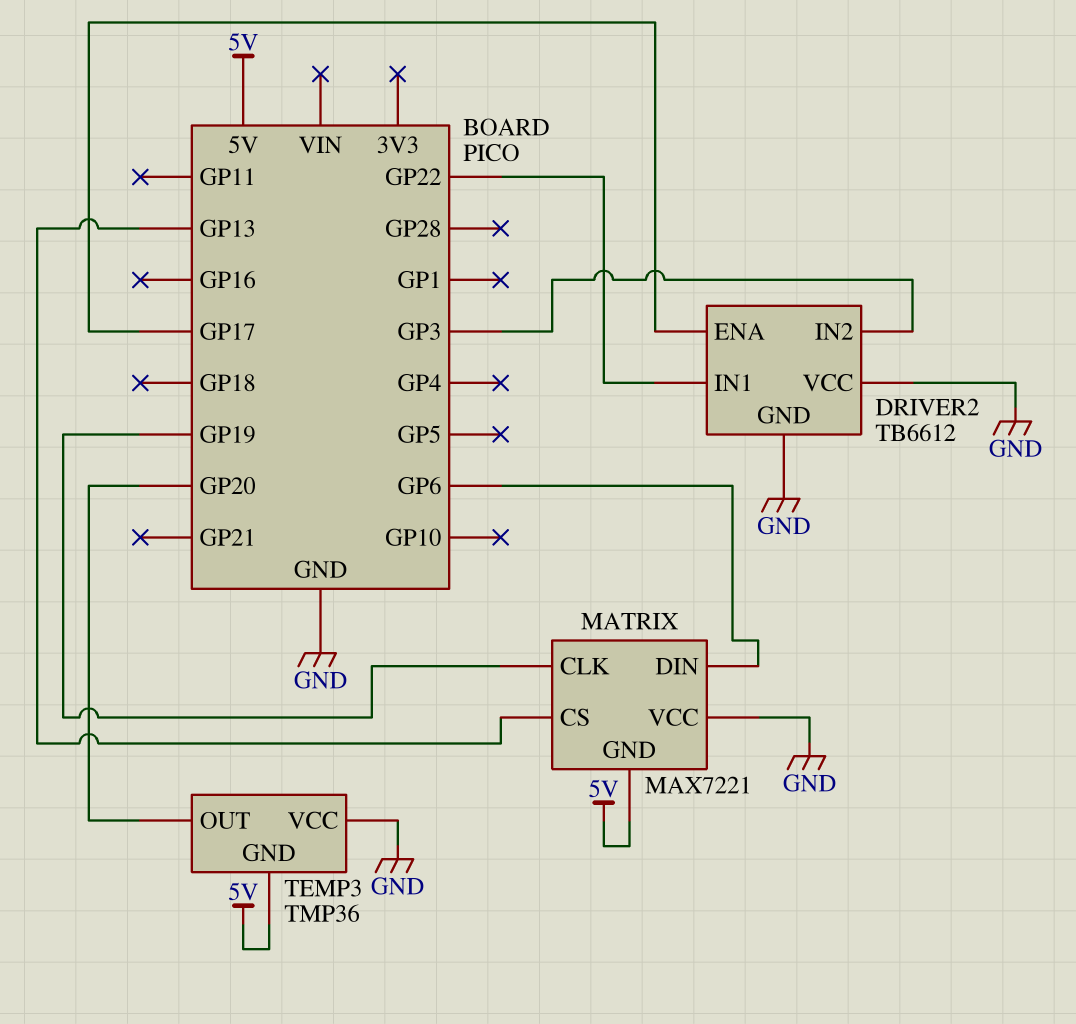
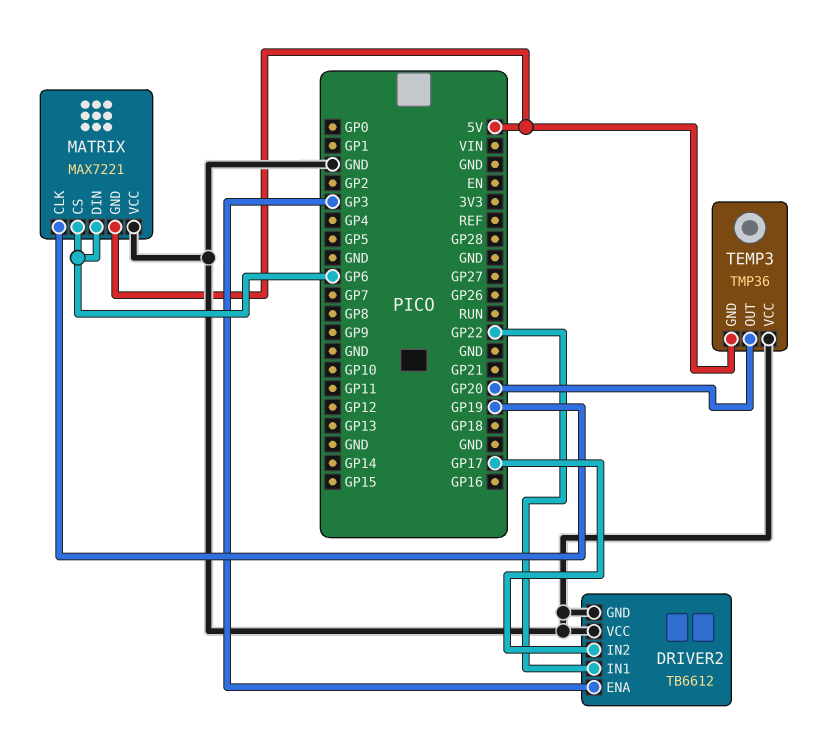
DRIVER2 pin ENA: GP17 -> GP3
DRIVER2 pin IN2: GP3 -> GP17
MATRIX pin CS: GP13 -> GP6

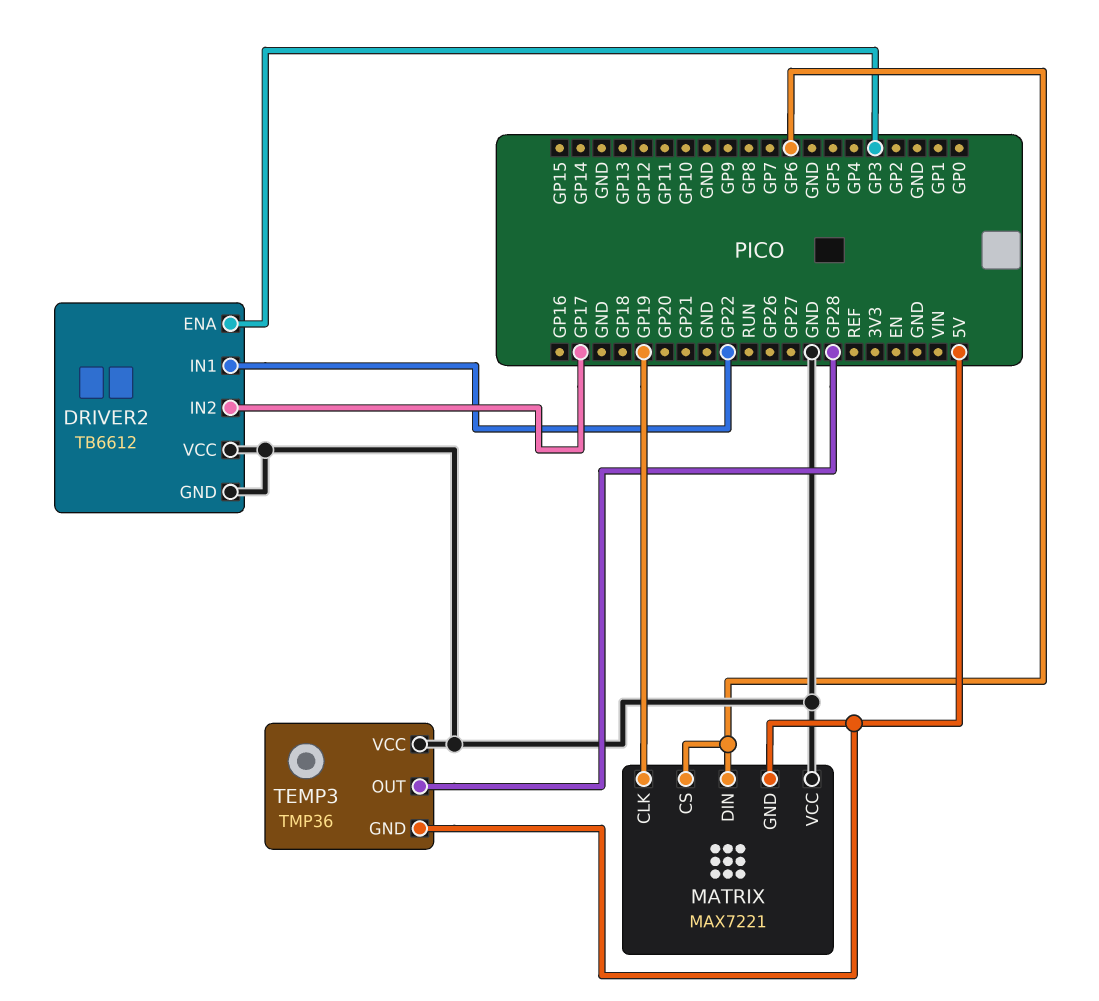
TEMP3 pin OUT: GP20 -> GP28

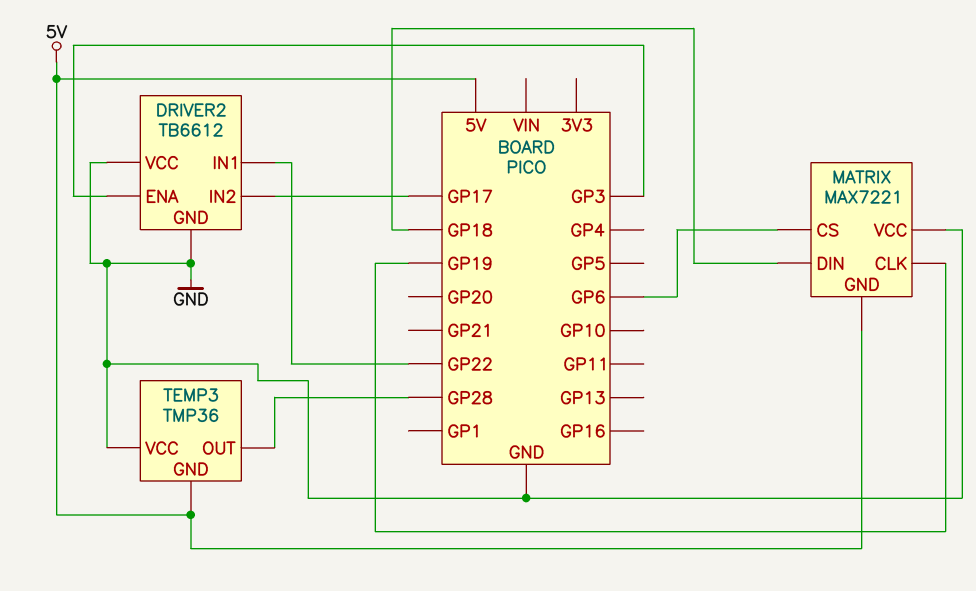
MATRIX pin DIN: GP6 -> GP18

